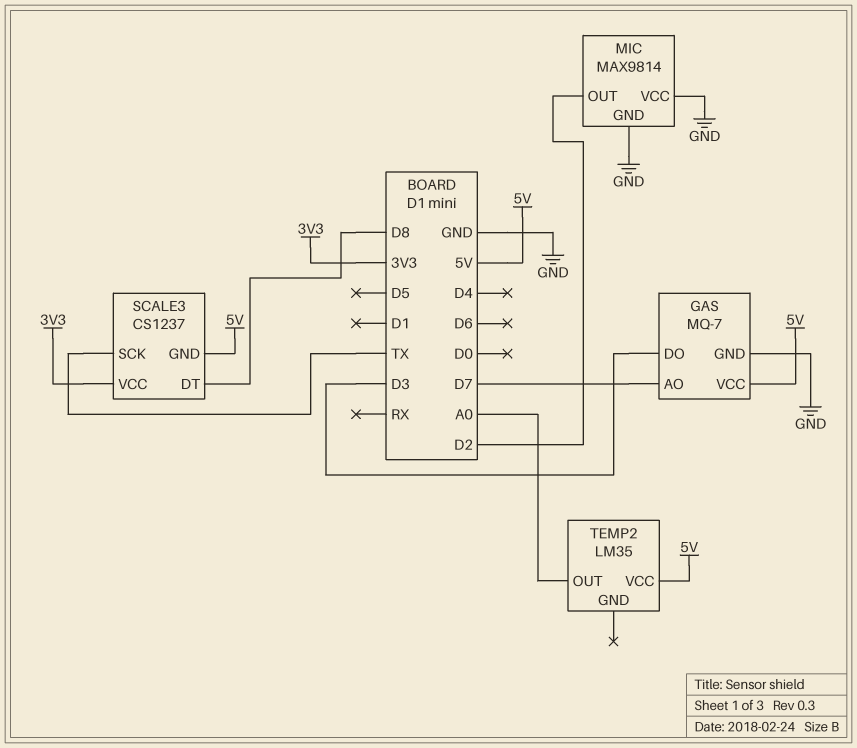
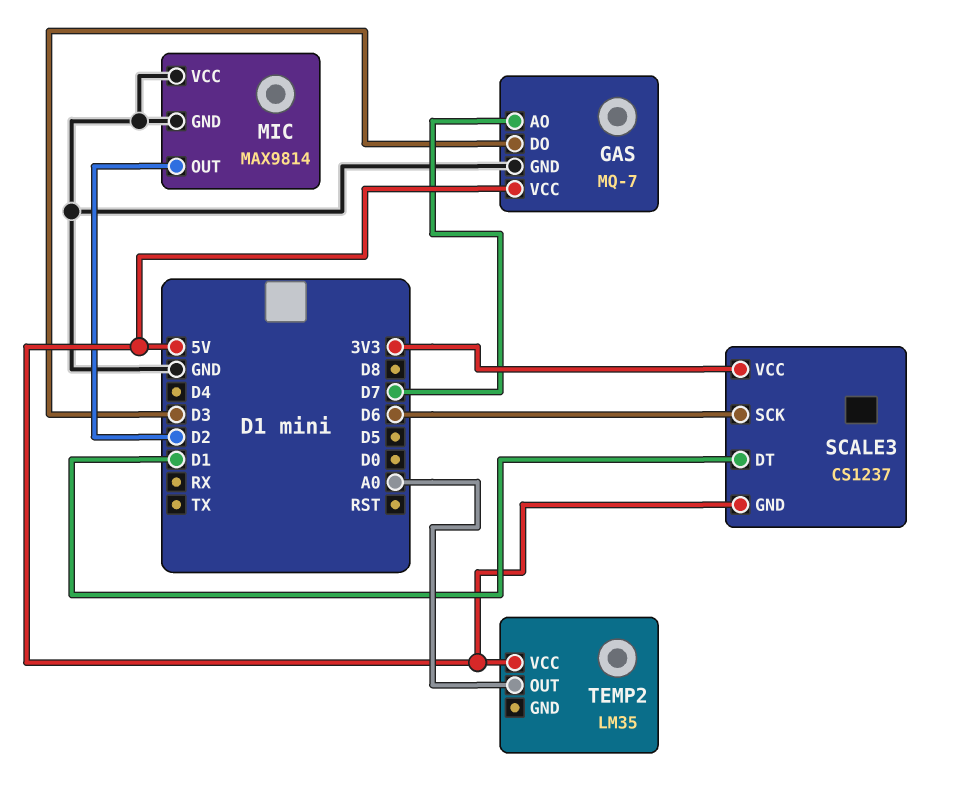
SCALE3 pin DT: D8 -> D1
SCALE3 pin SCK: TX -> D6

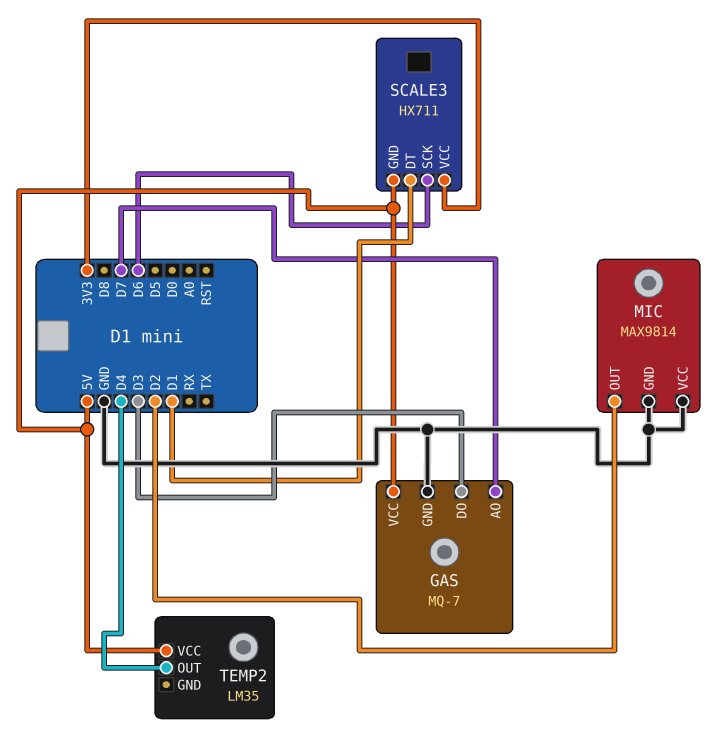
SCALE3: CS1237 -> HX711
TEMP2 pin OUT: A0 -> D4

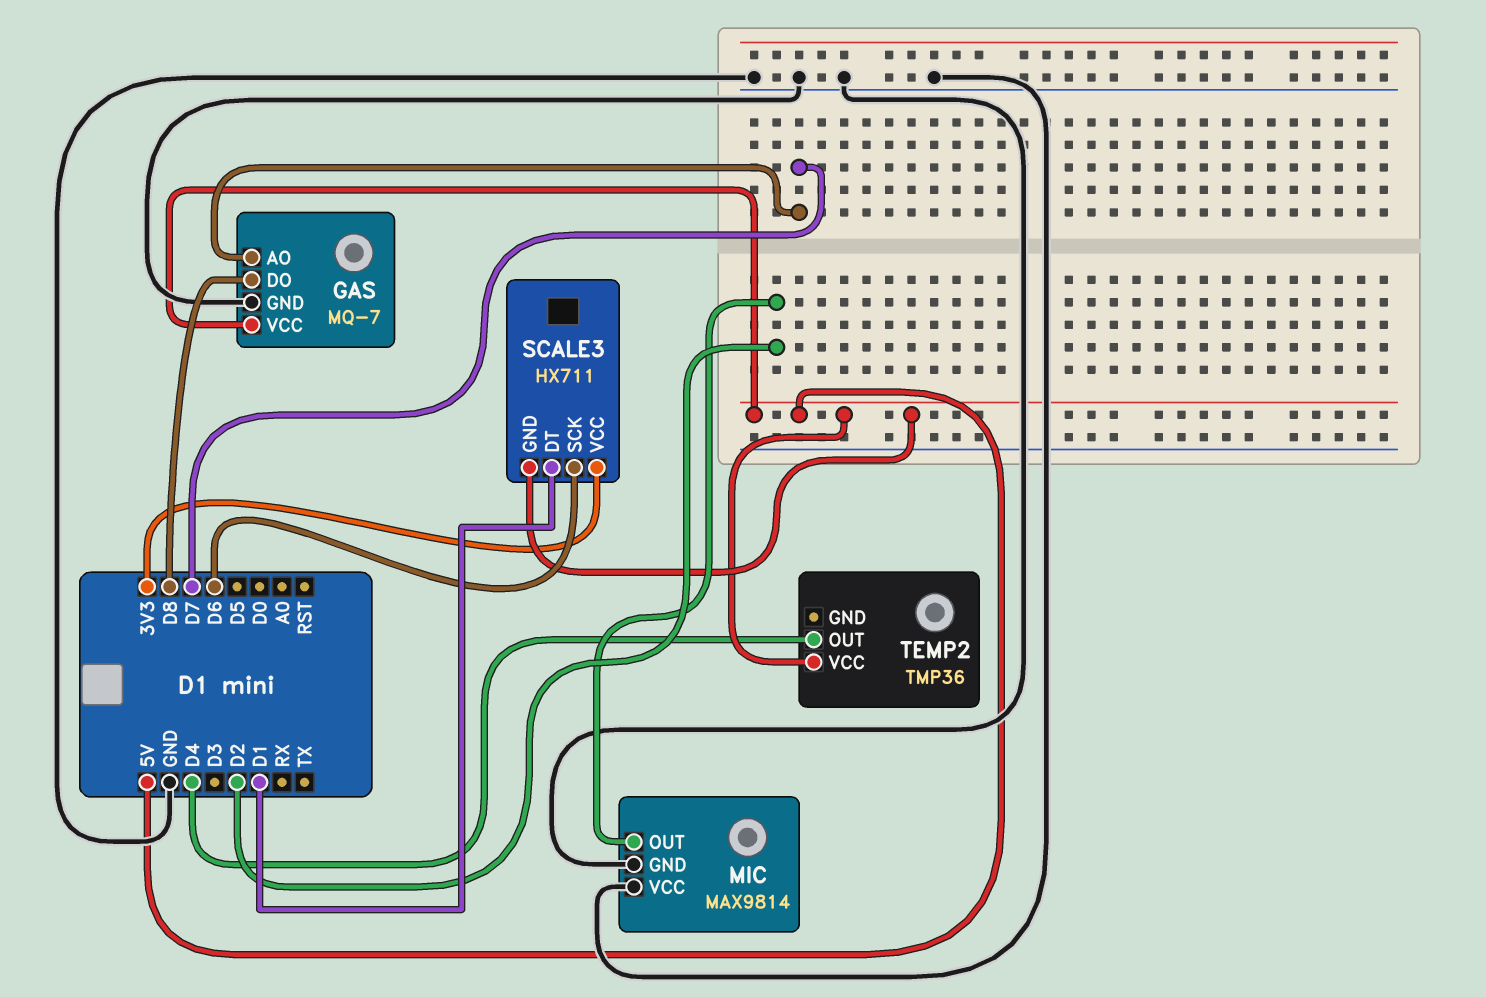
GAS pin DO: D3 -> D8
TEMP2: LM35 -> TMP36

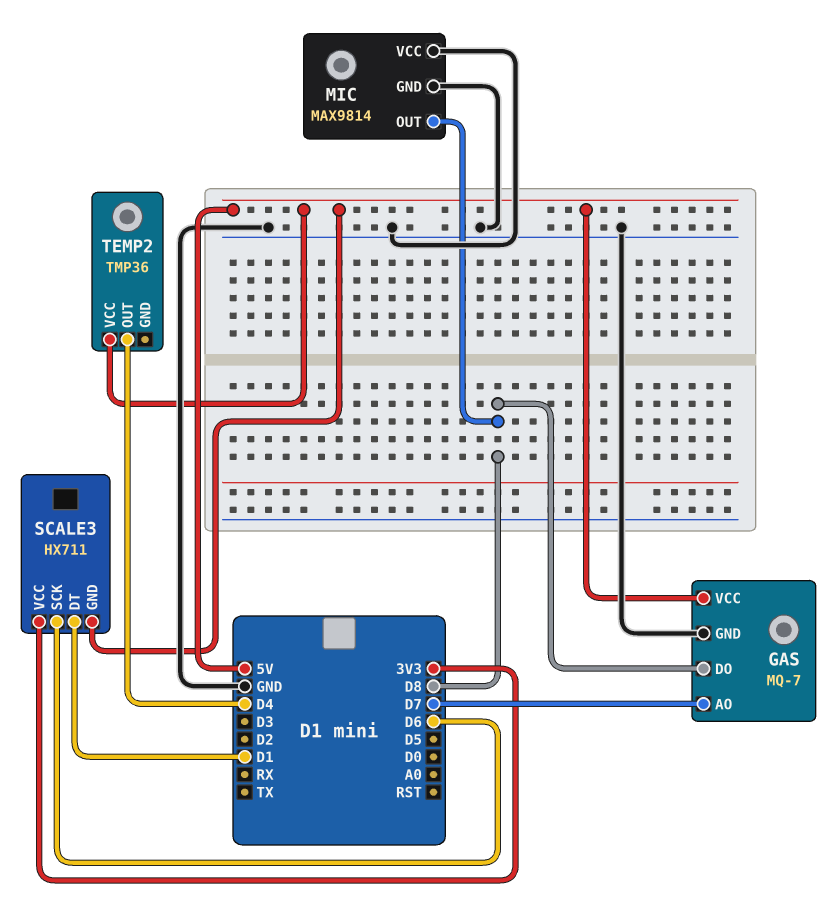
MIC pin OUT: D2 -> D8

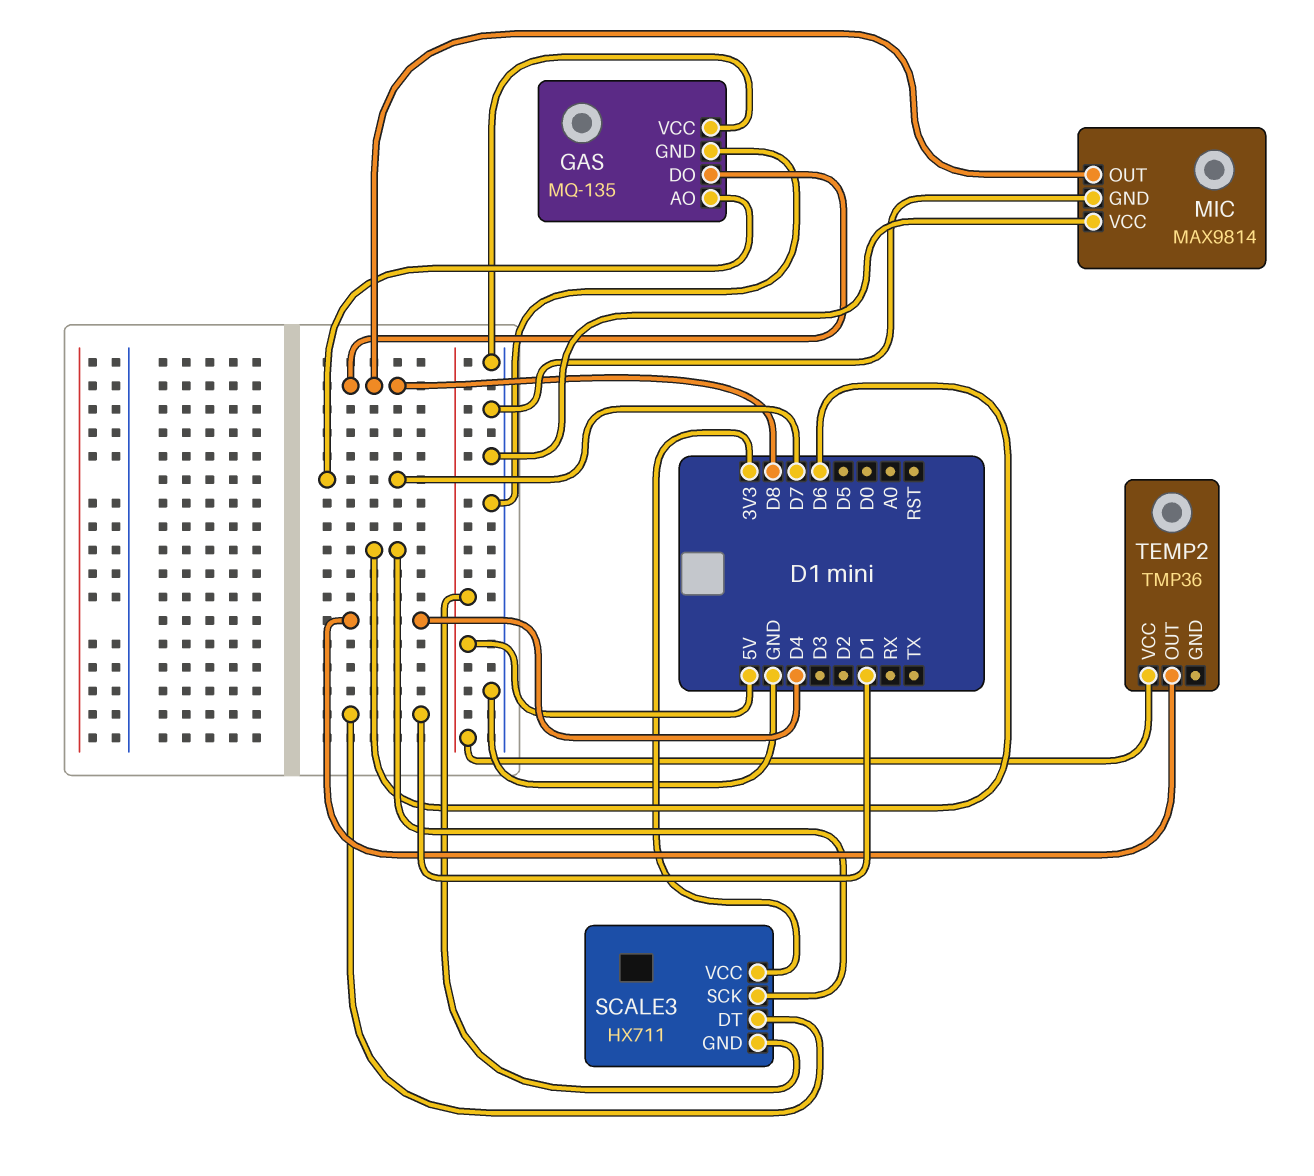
GAS: MQ-7 -> MQ-135
GAS pin VCC: 5V -> GND

